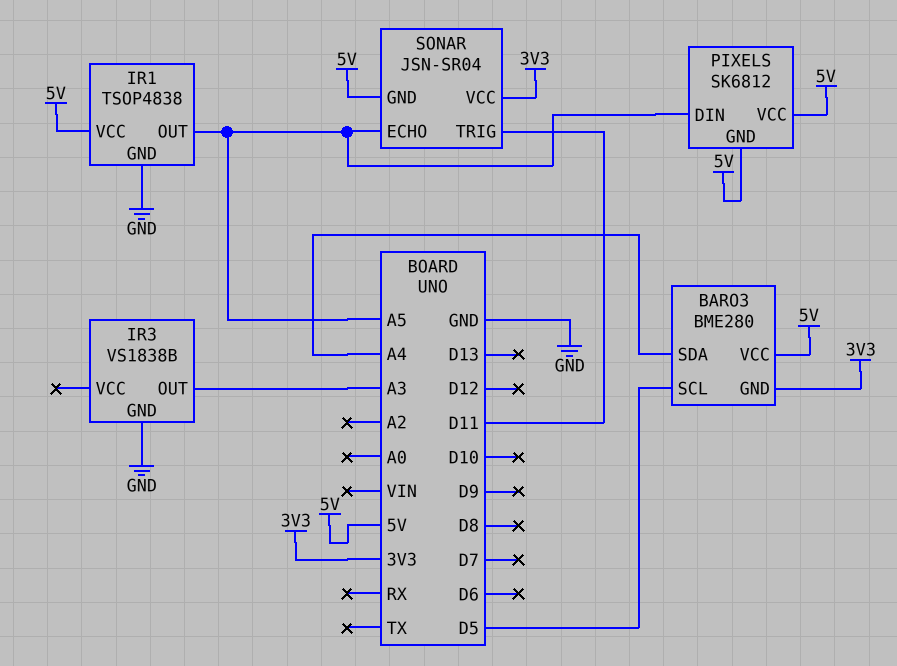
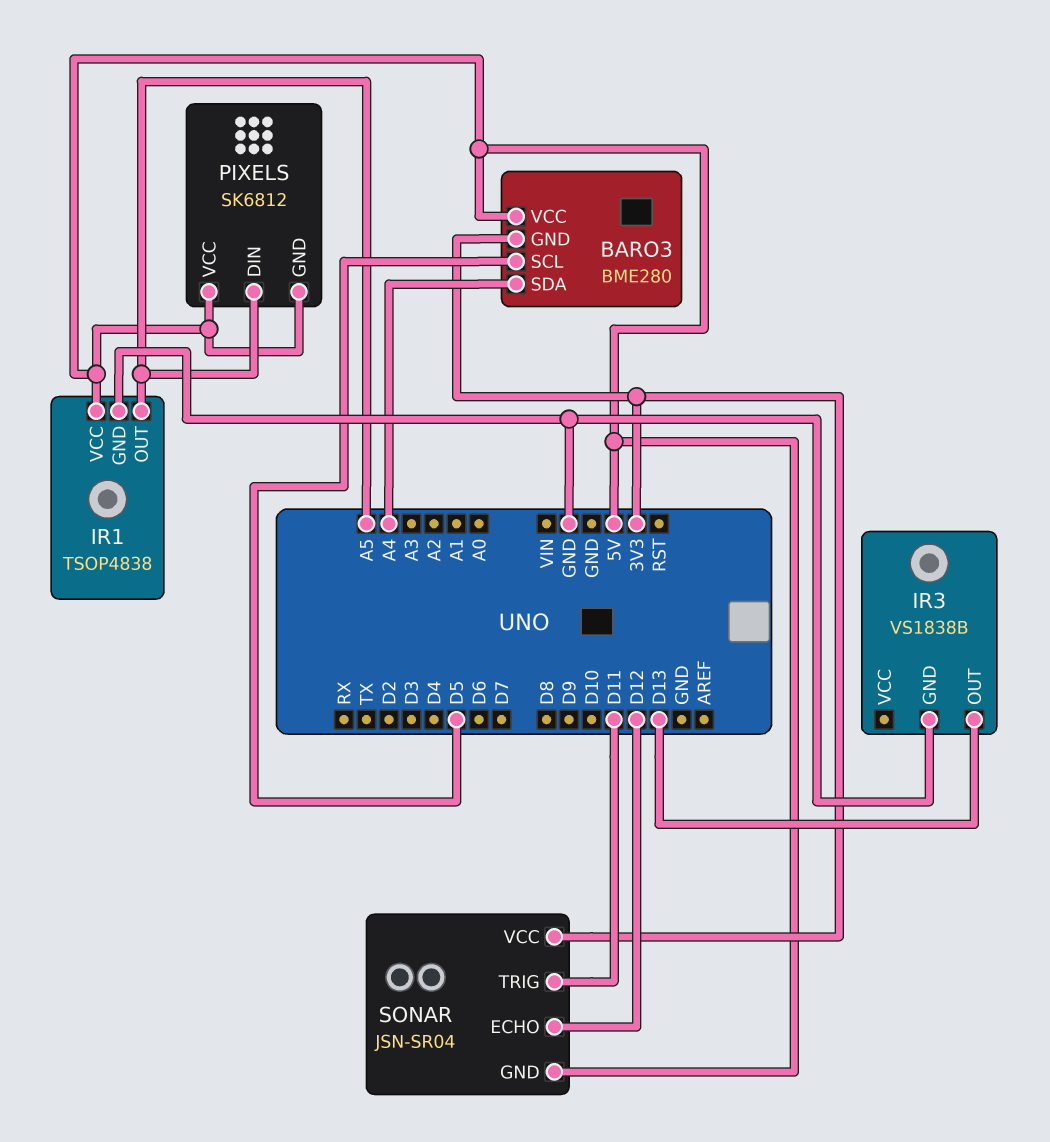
IR3 pin OUT: A3 -> D13
SONAR pin ECHO: A5 -> D12

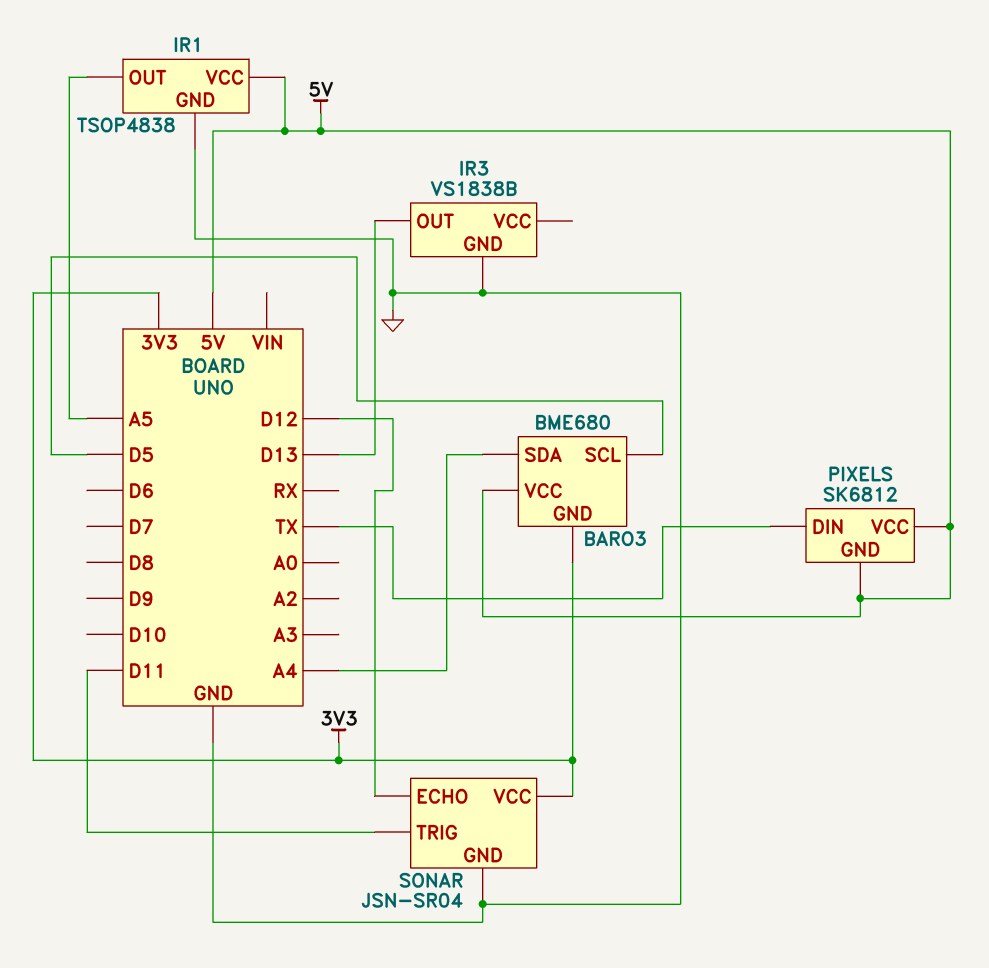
BARO3: BME280 -> BME680
PIXELS pin DIN: A5 -> TX
SONAR pin GND: 5V -> GND

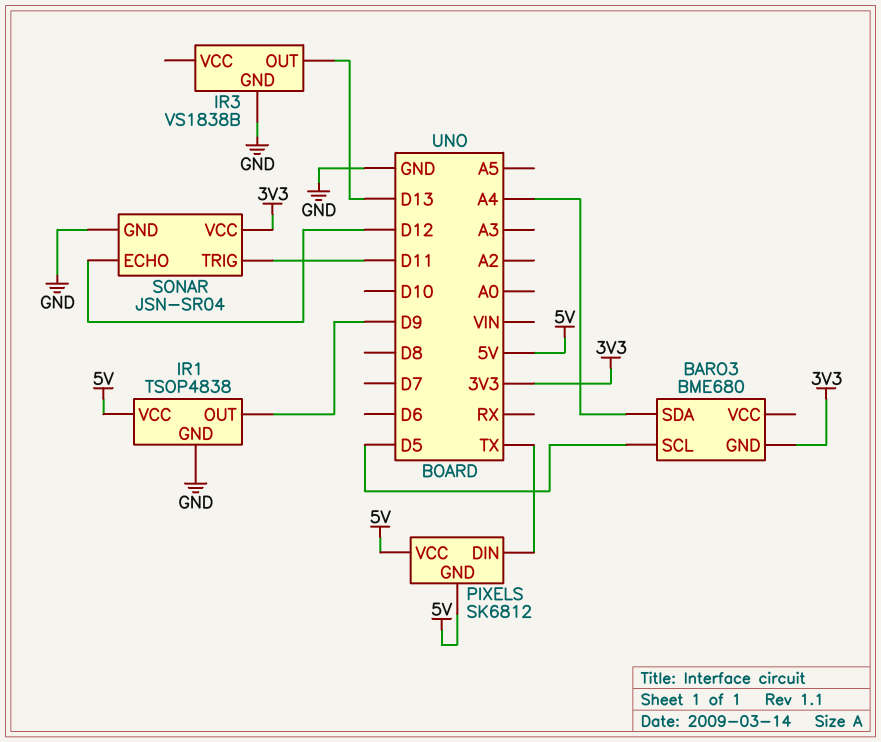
BARO3 pin VCC: 5V -> none
IR1 pin OUT: A5 -> D9

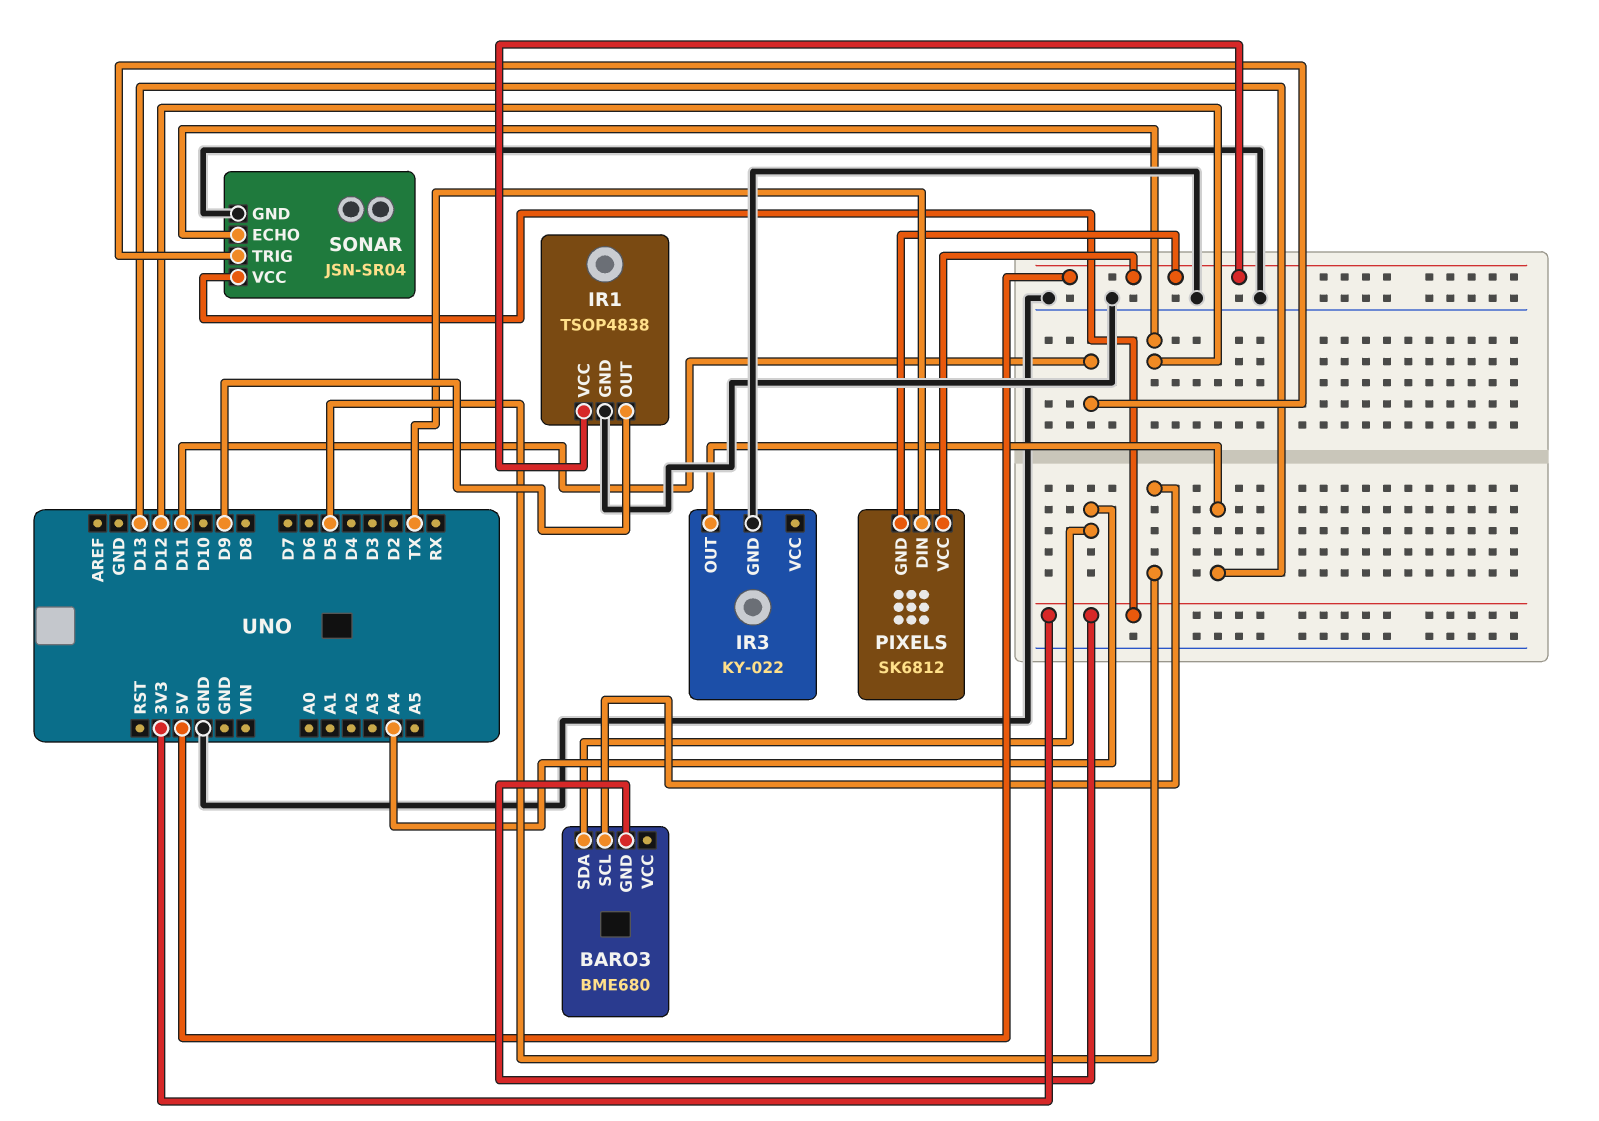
IR3: VS1838B -> KY-022

